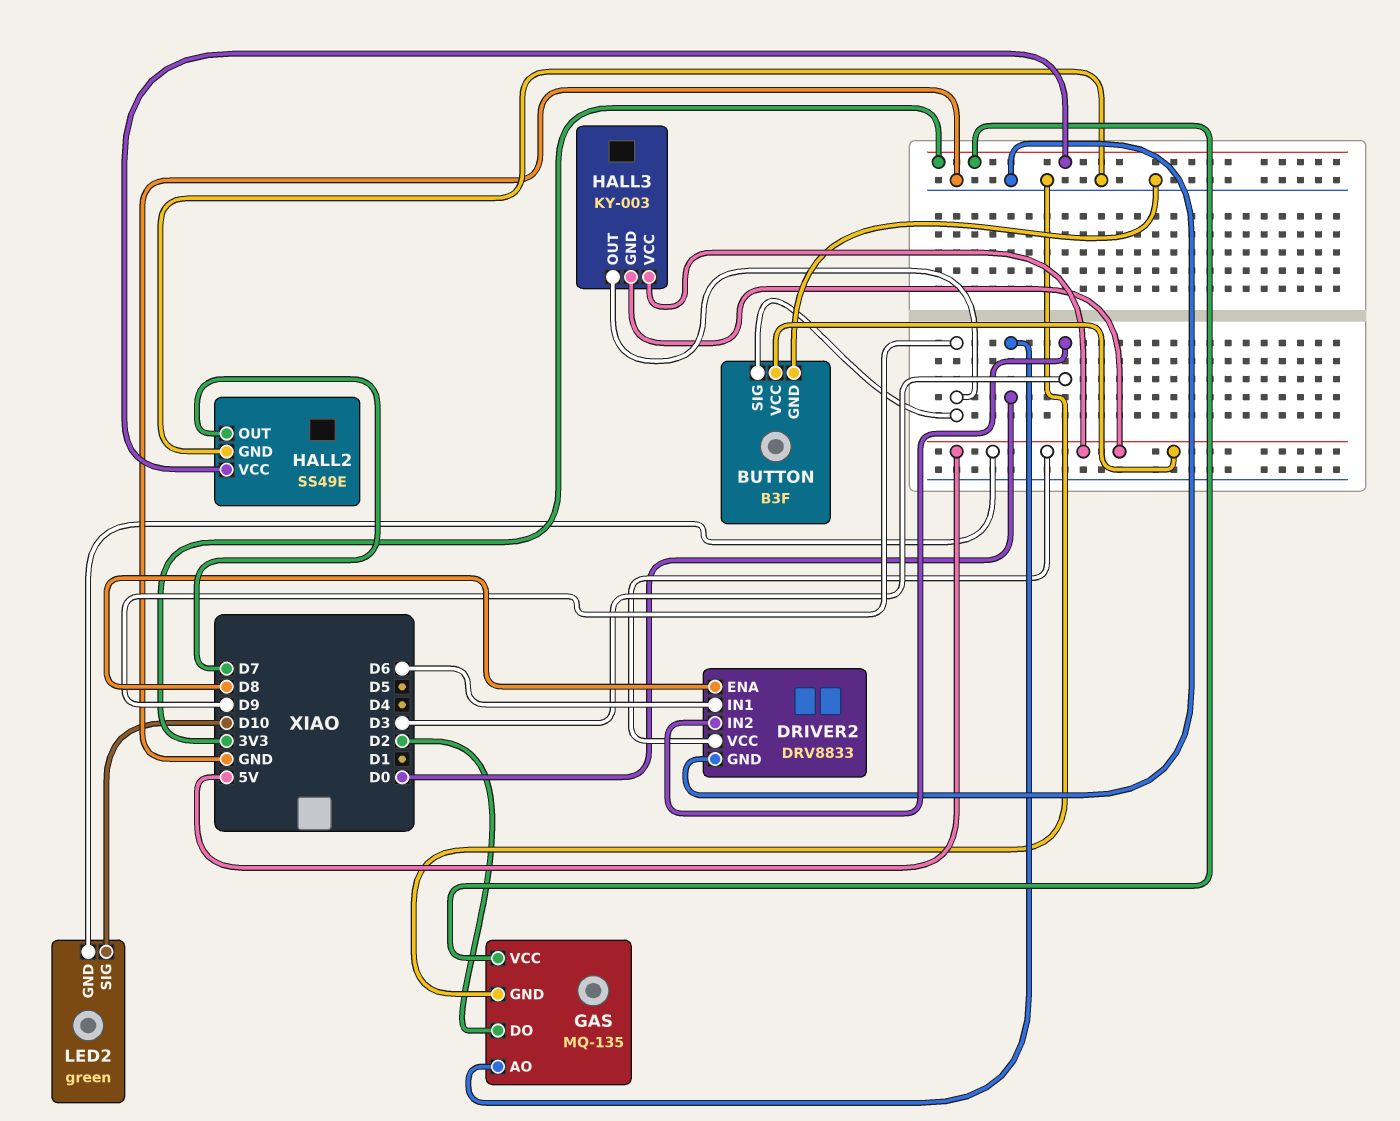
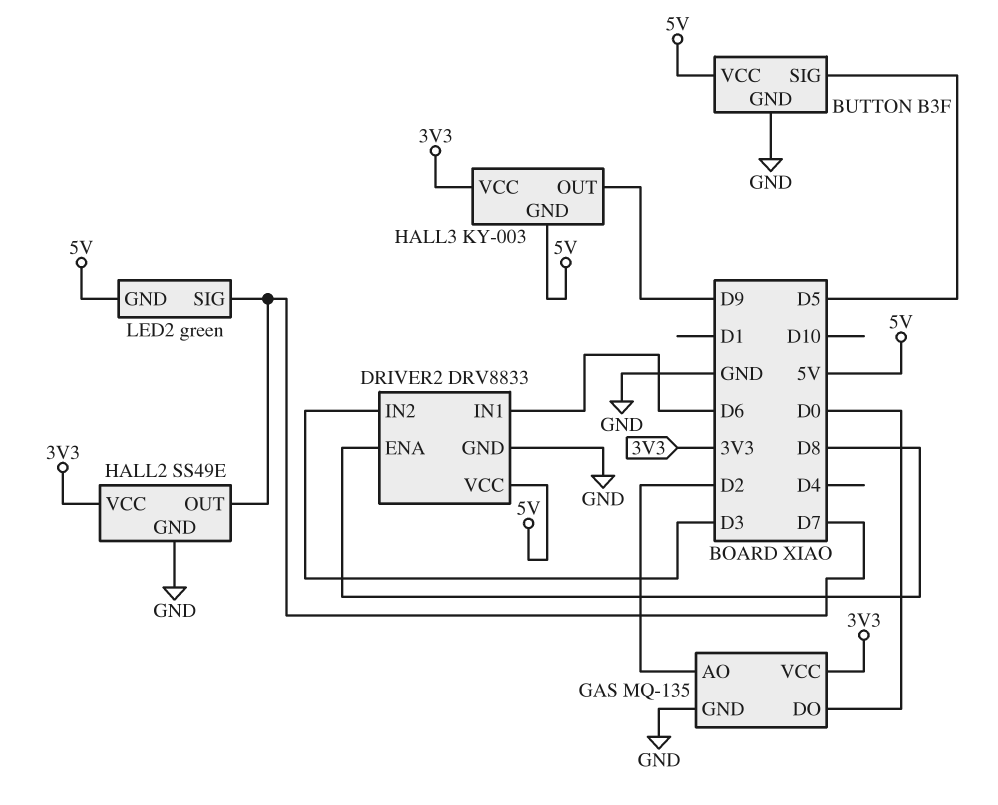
BUTTON pin SIG: D9 -> D5
GAS pin AO: D0 -> D2
GAS pin DO: D2 -> D0
HALL3 pin VCC: 5V -> 3V3
LED2 pin SIG: D10 -> D7

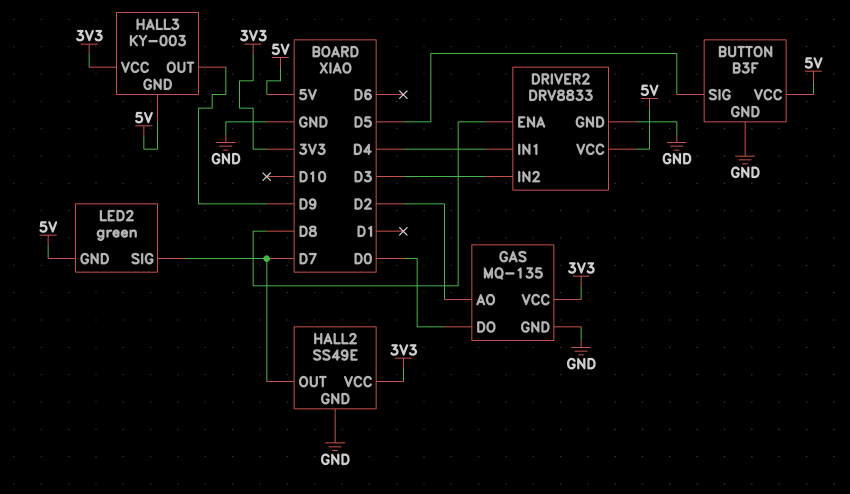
DRIVER2 pin IN1: D6 -> D4

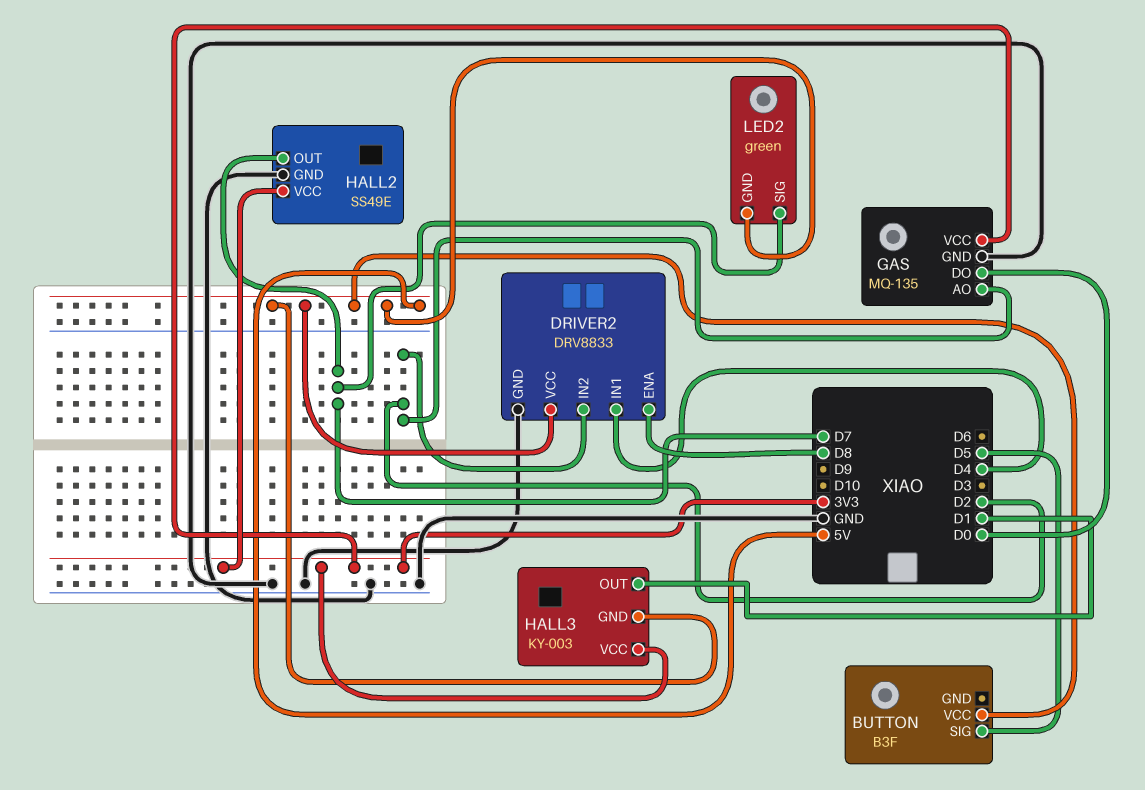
BUTTON pin GND: GND -> none
DRIVER2 pin IN2: D3 -> D2
HALL3 pin OUT: D9 -> D1

